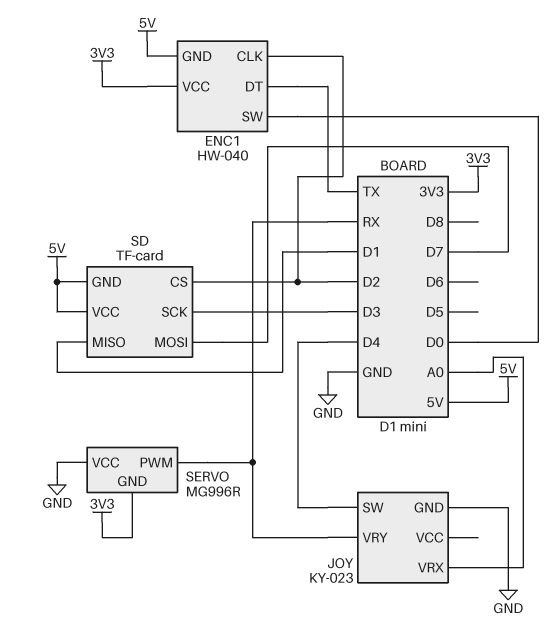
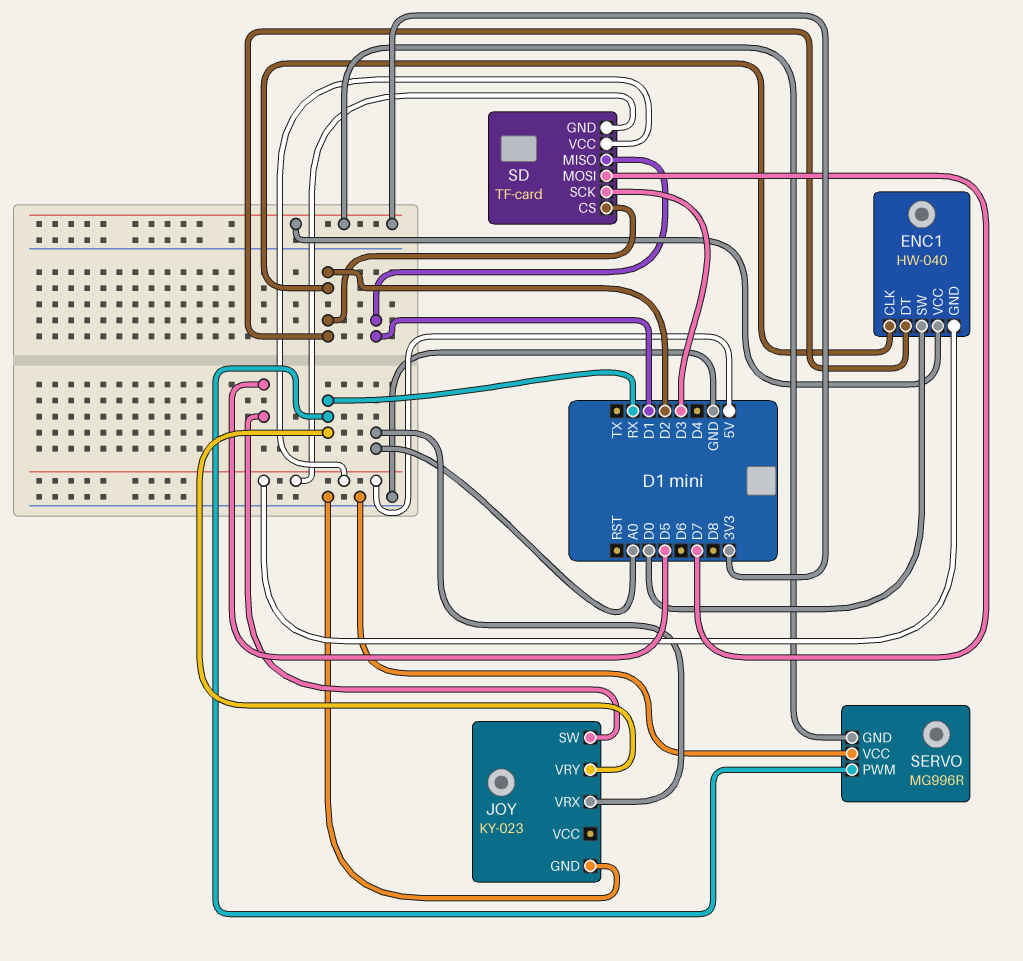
ENC1 pin DT: TX -> D2
JOY pin SW: D4 -> D5

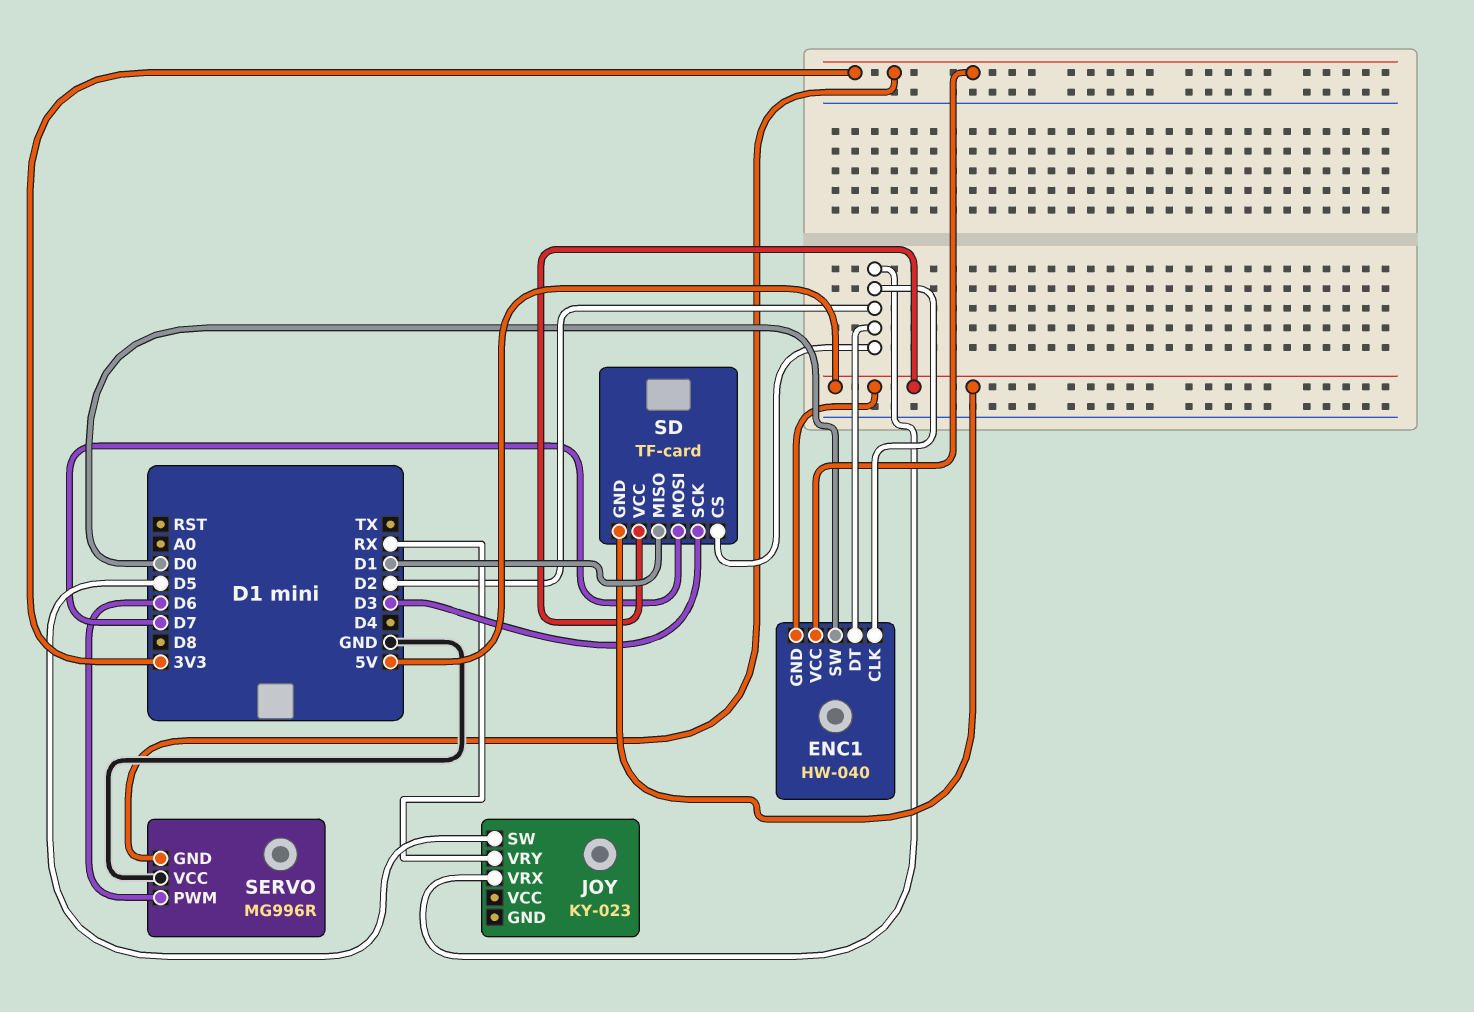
JOY pin GND: GND -> none
JOY pin VRX: A0 -> D2
SERVO pin PWM: RX -> D6

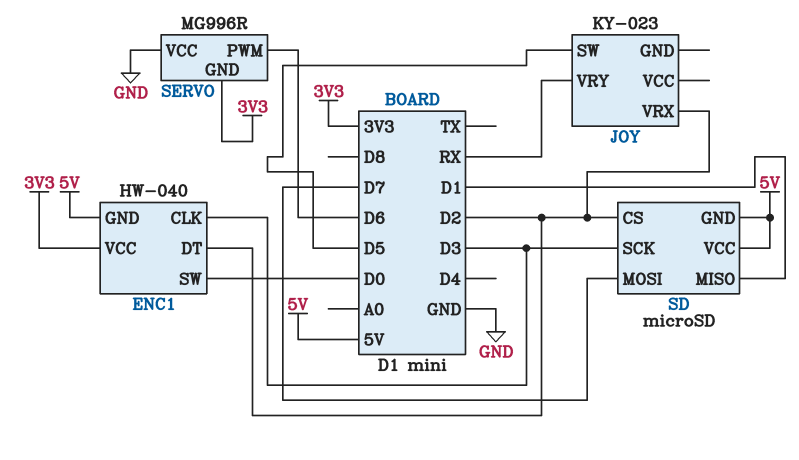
ENC1 pin CLK: D2 -> D3
SD: TF-card -> microSD

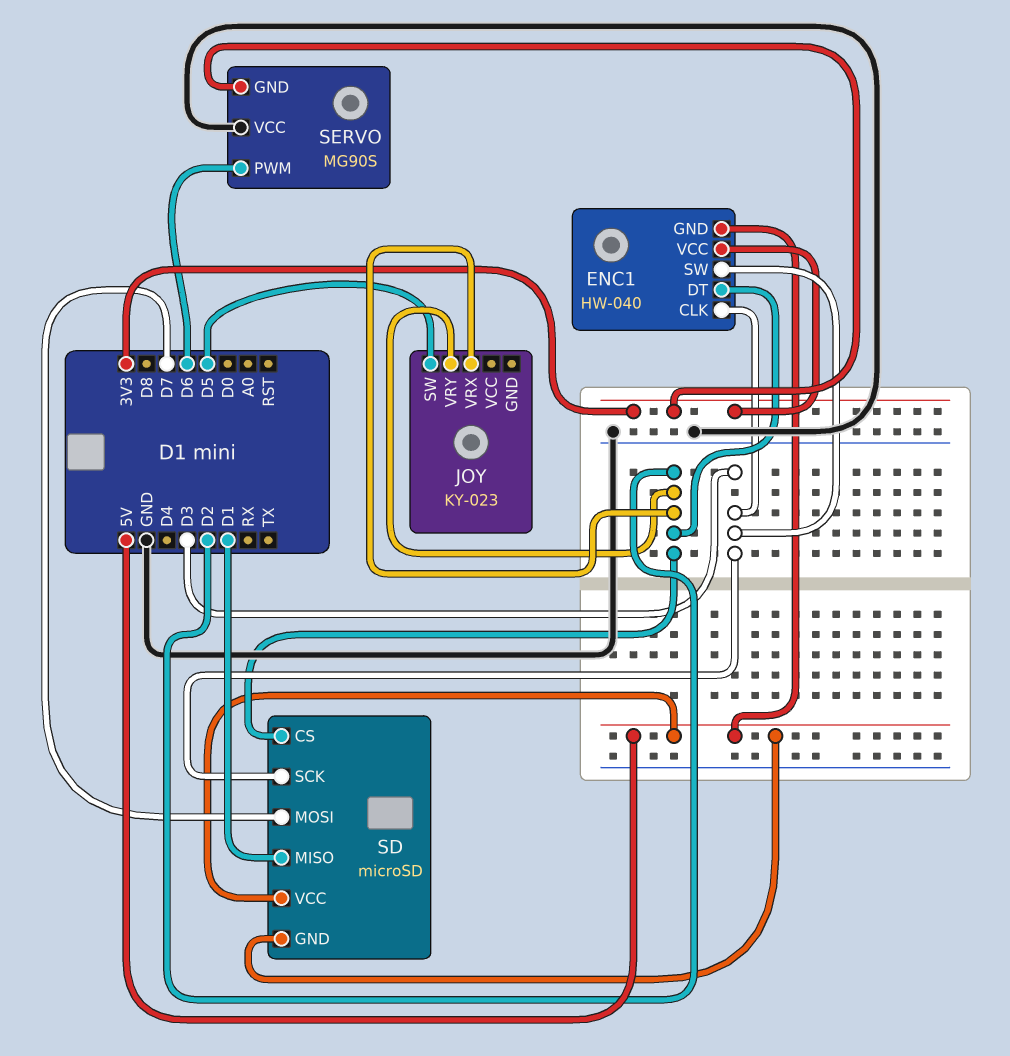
ENC1 pin SW: D0 -> D3
JOY pin VRY: RX -> D2
SERVO: MG996R -> MG90S

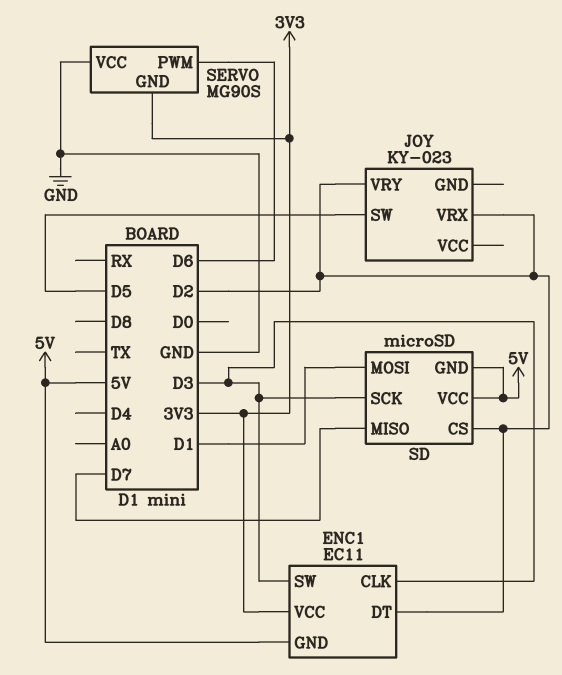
ENC1: HW-040 -> EC11
SD pin MISO: D1 -> D7
SD pin MOSI: D7 -> D1

